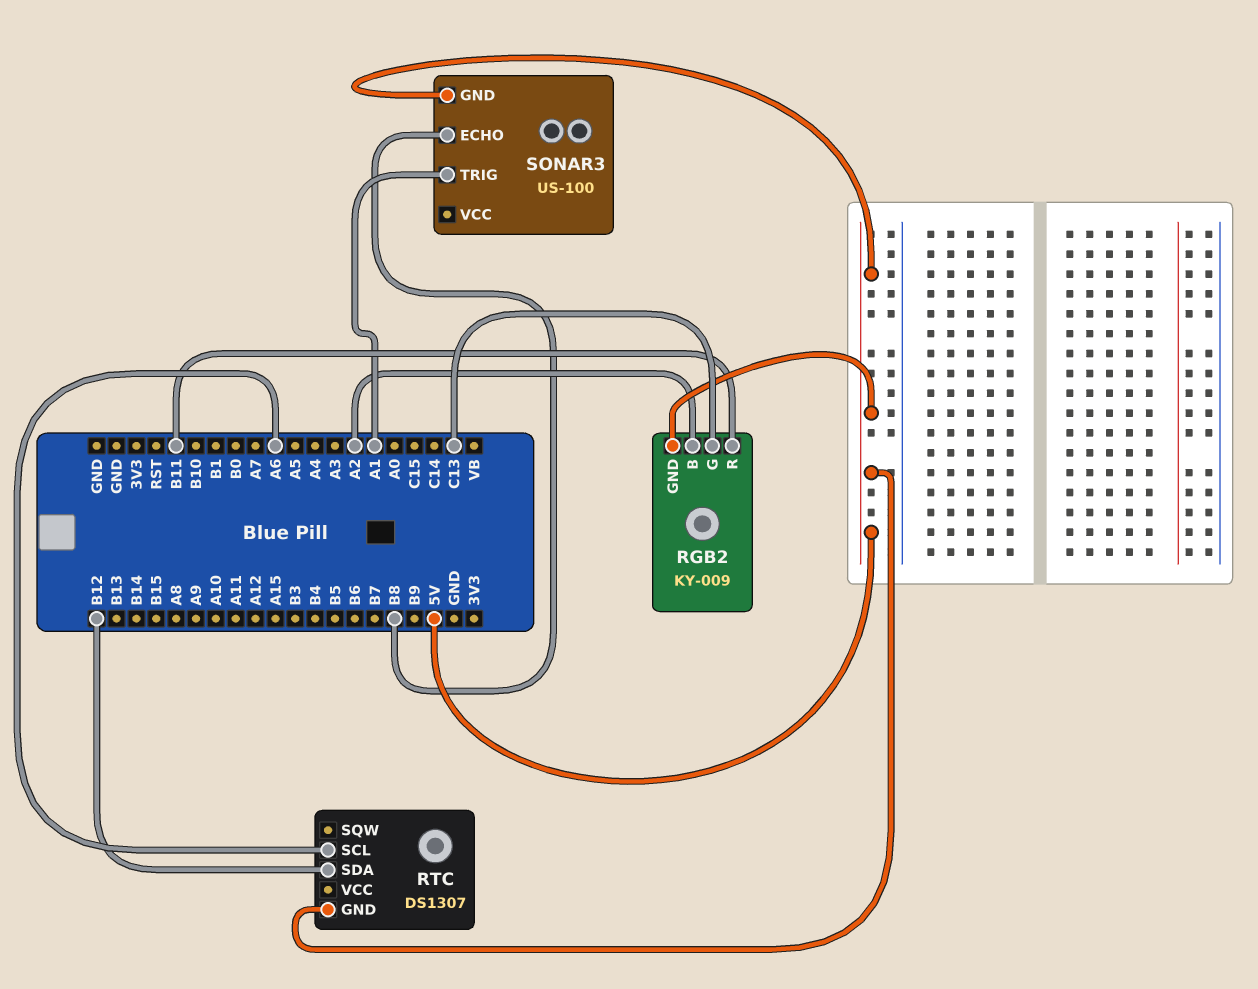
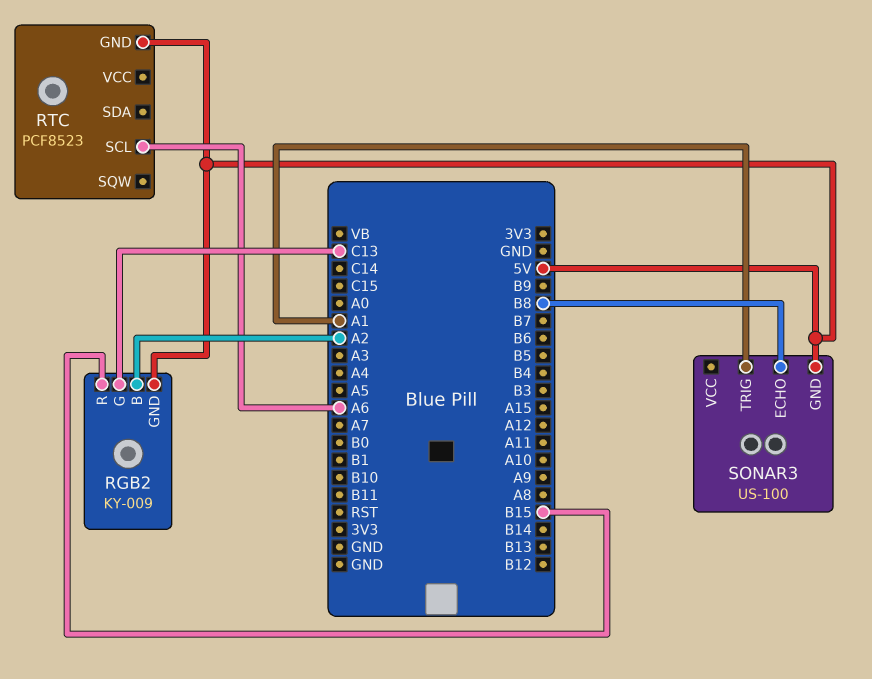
RGB2 pin R: B11 -> B15
RTC: DS1307 -> PCF8523
RTC pin SDA: B12 -> none

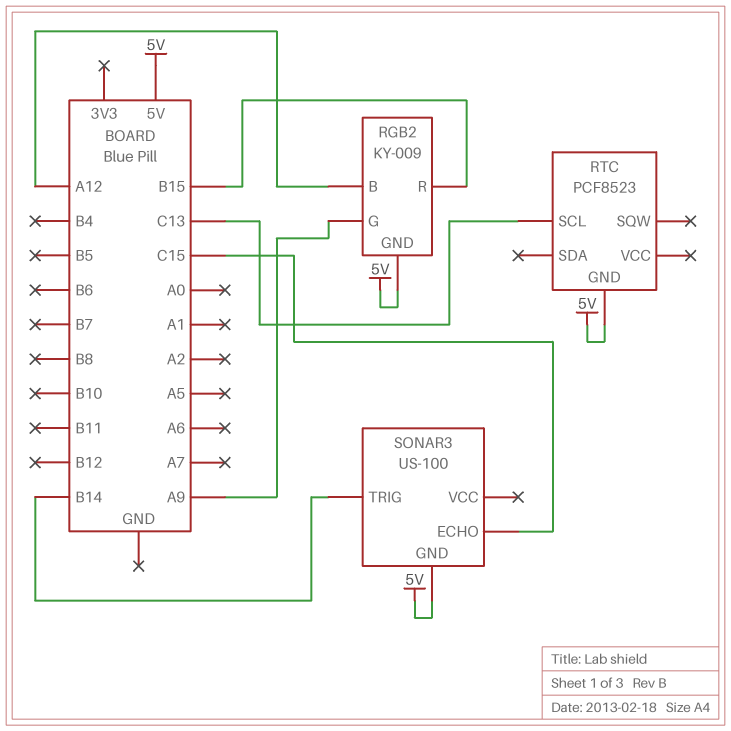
RGB2 pin B: A2 -> A12
RGB2 pin G: C13 -> A9
RTC pin SCL: A6 -> C13
SONAR3 pin ECHO: B8 -> C15
SONAR3 pin TRIG: A1 -> B14

